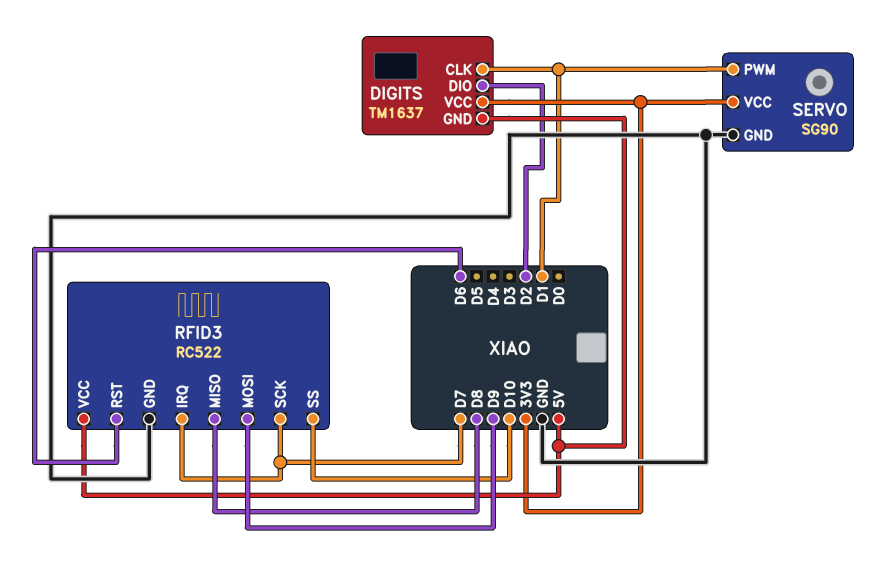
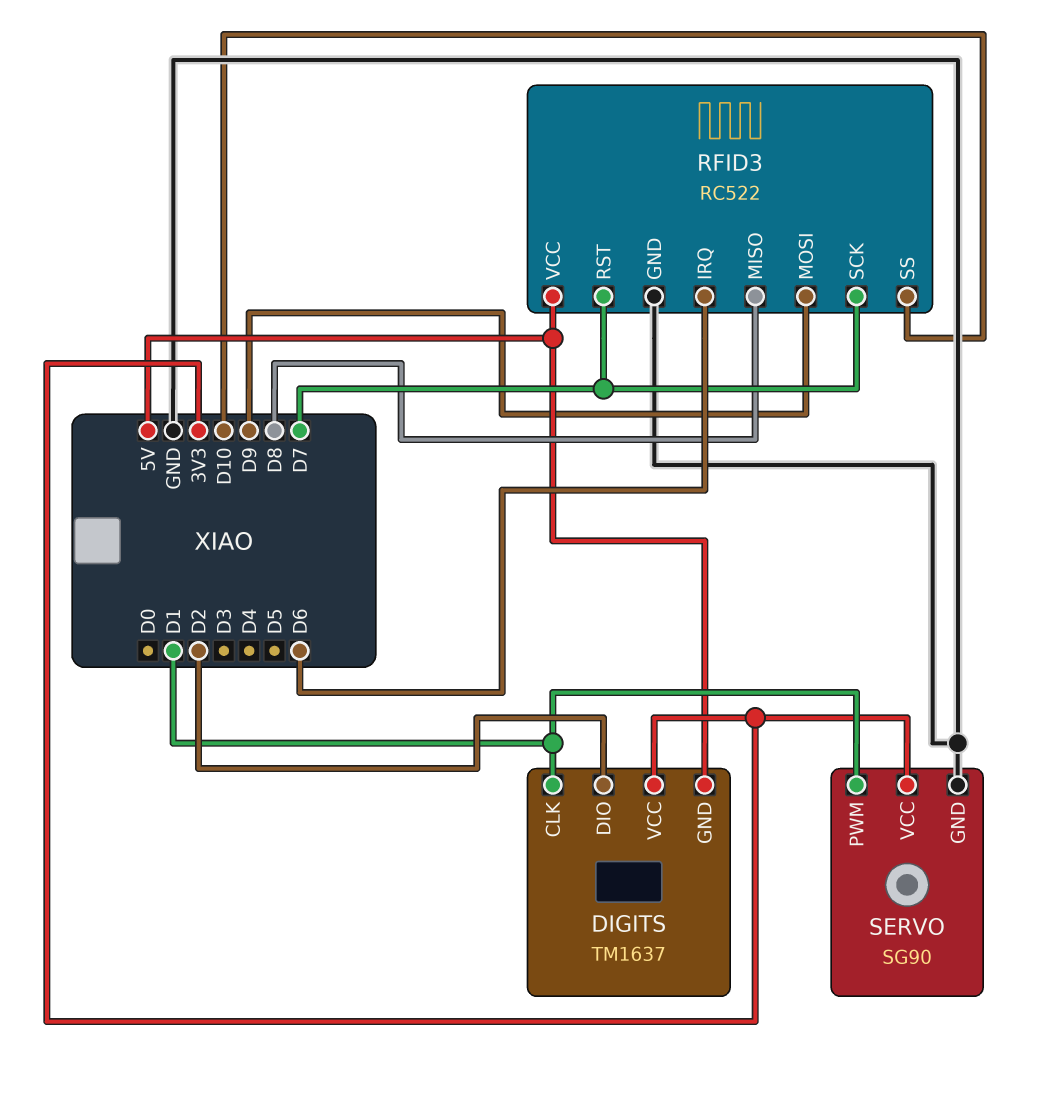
RFID3 pin IRQ: D7 -> D6
RFID3 pin RST: D6 -> D7

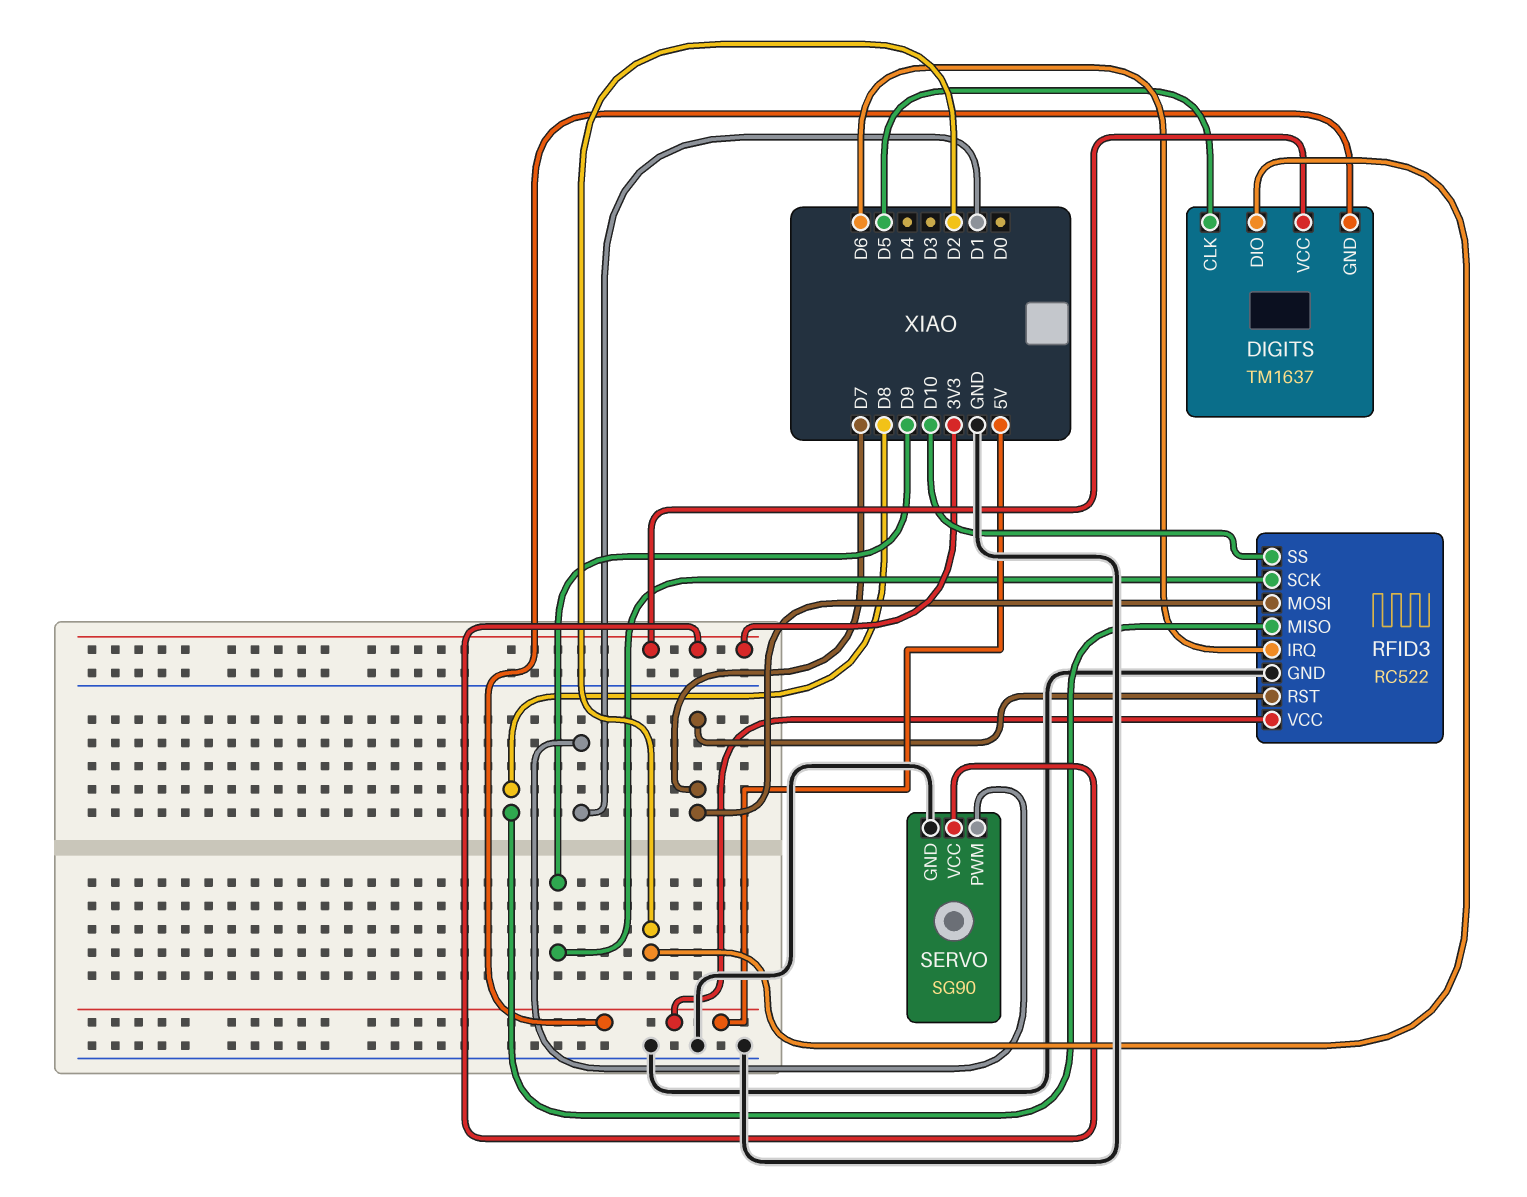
DIGITS pin CLK: D1 -> D5
RFID3 pin MOSI: D9 -> D7
RFID3 pin SCK: D7 -> D9

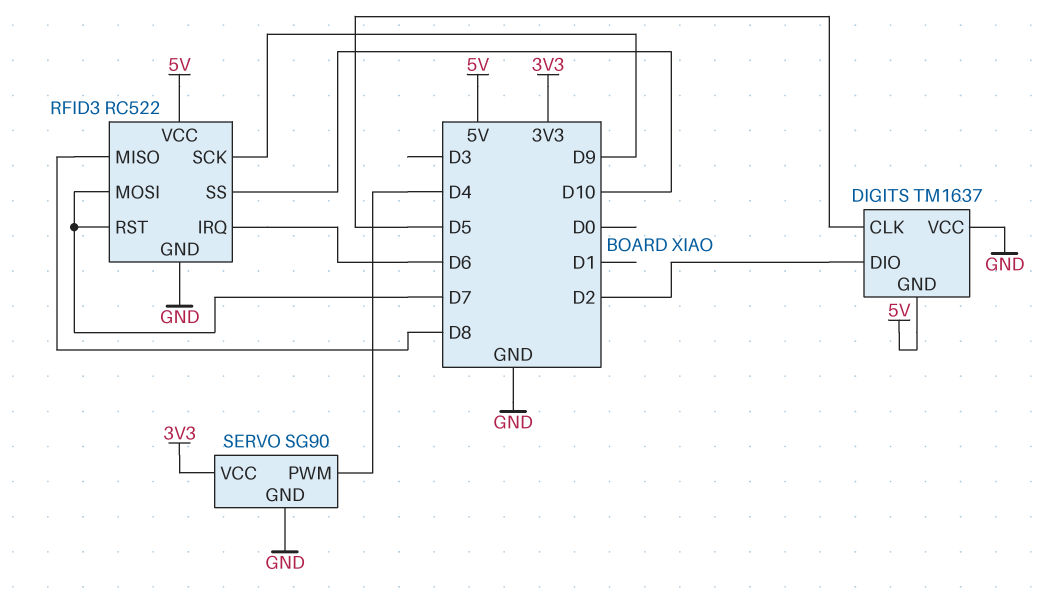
DIGITS pin VCC: 3V3 -> GND
SERVO pin PWM: D1 -> D4

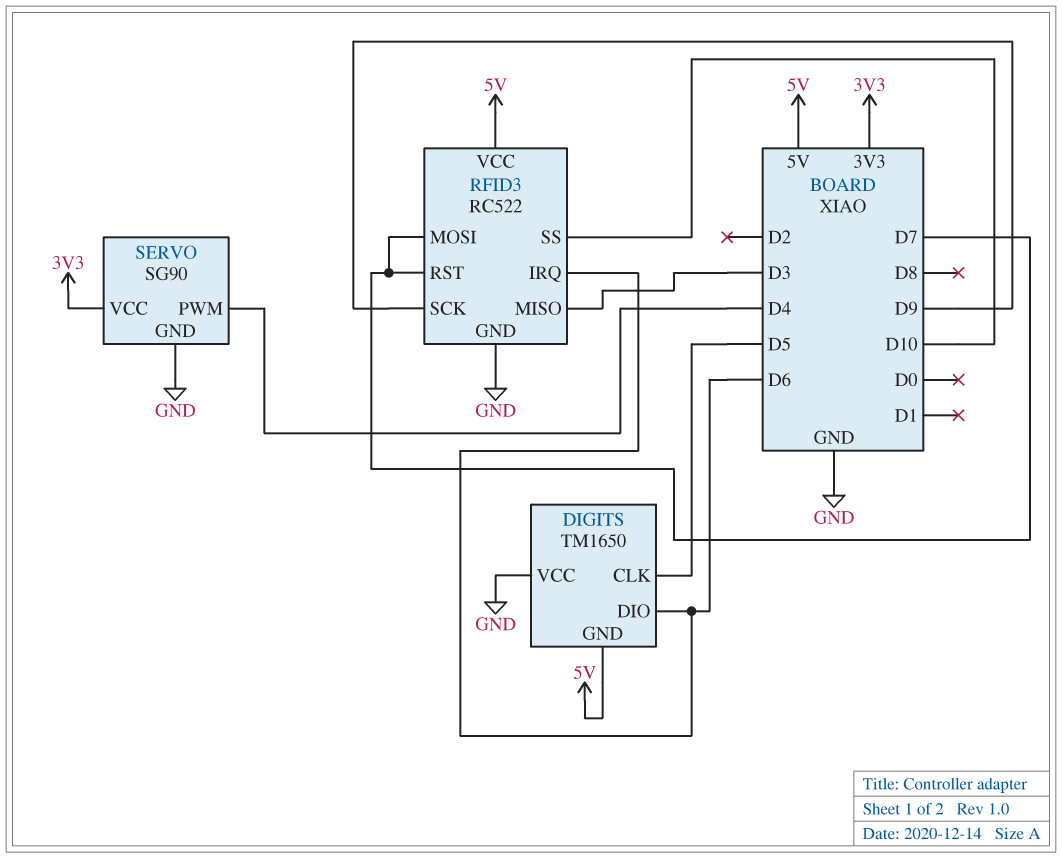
DIGITS: TM1637 -> TM1650
DIGITS pin DIO: D2 -> D6
RFID3 pin MISO: D8 -> D3

